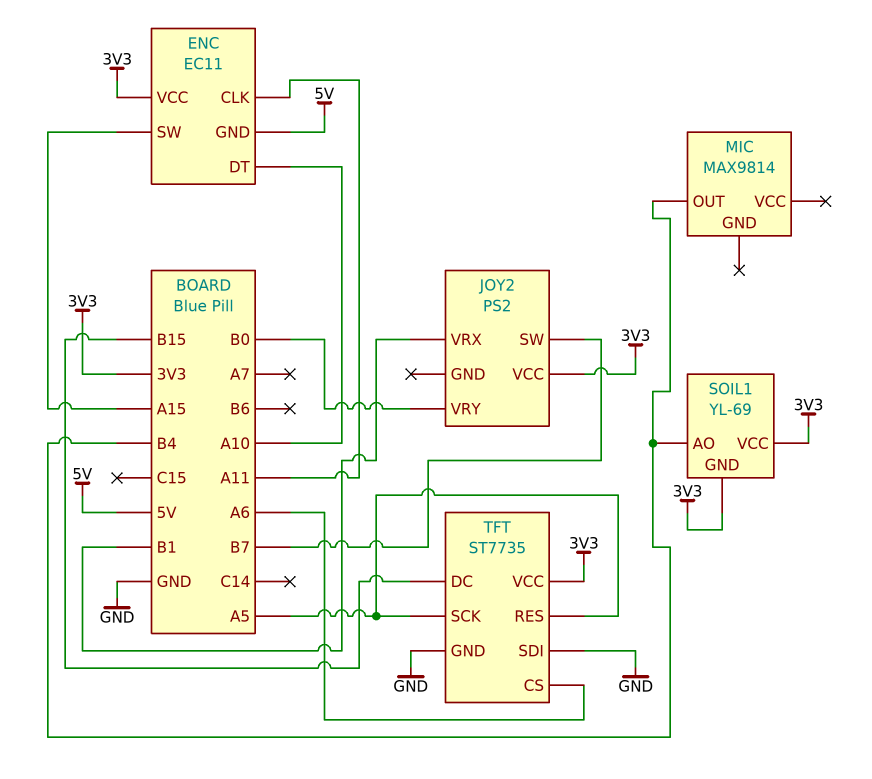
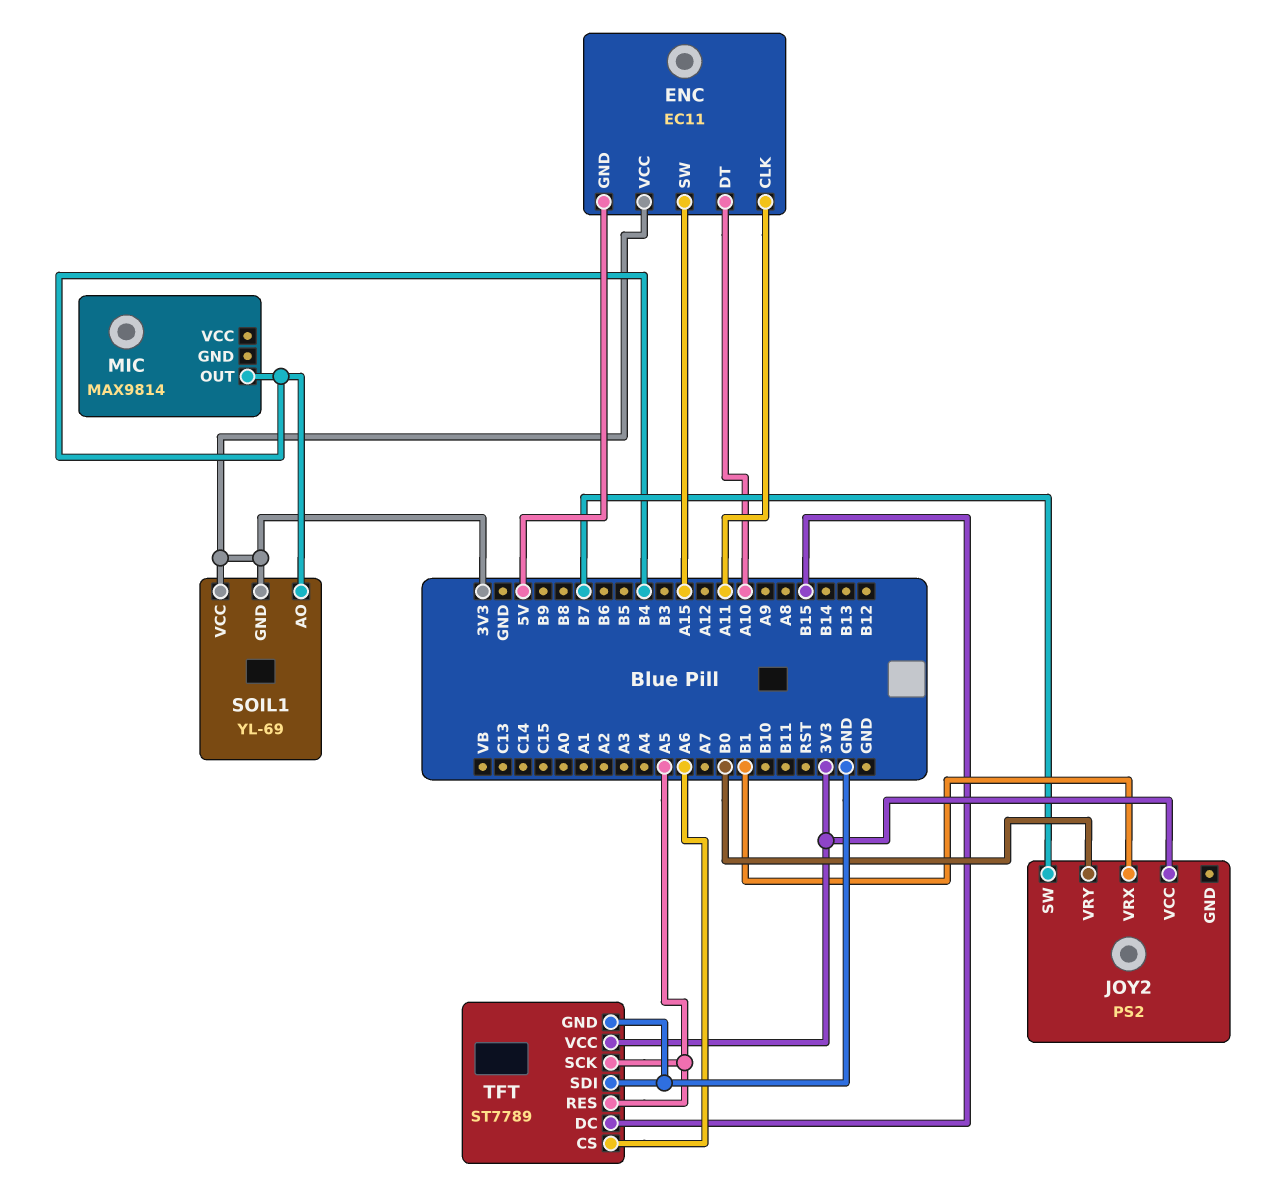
TFT: ST7735 -> ST7789

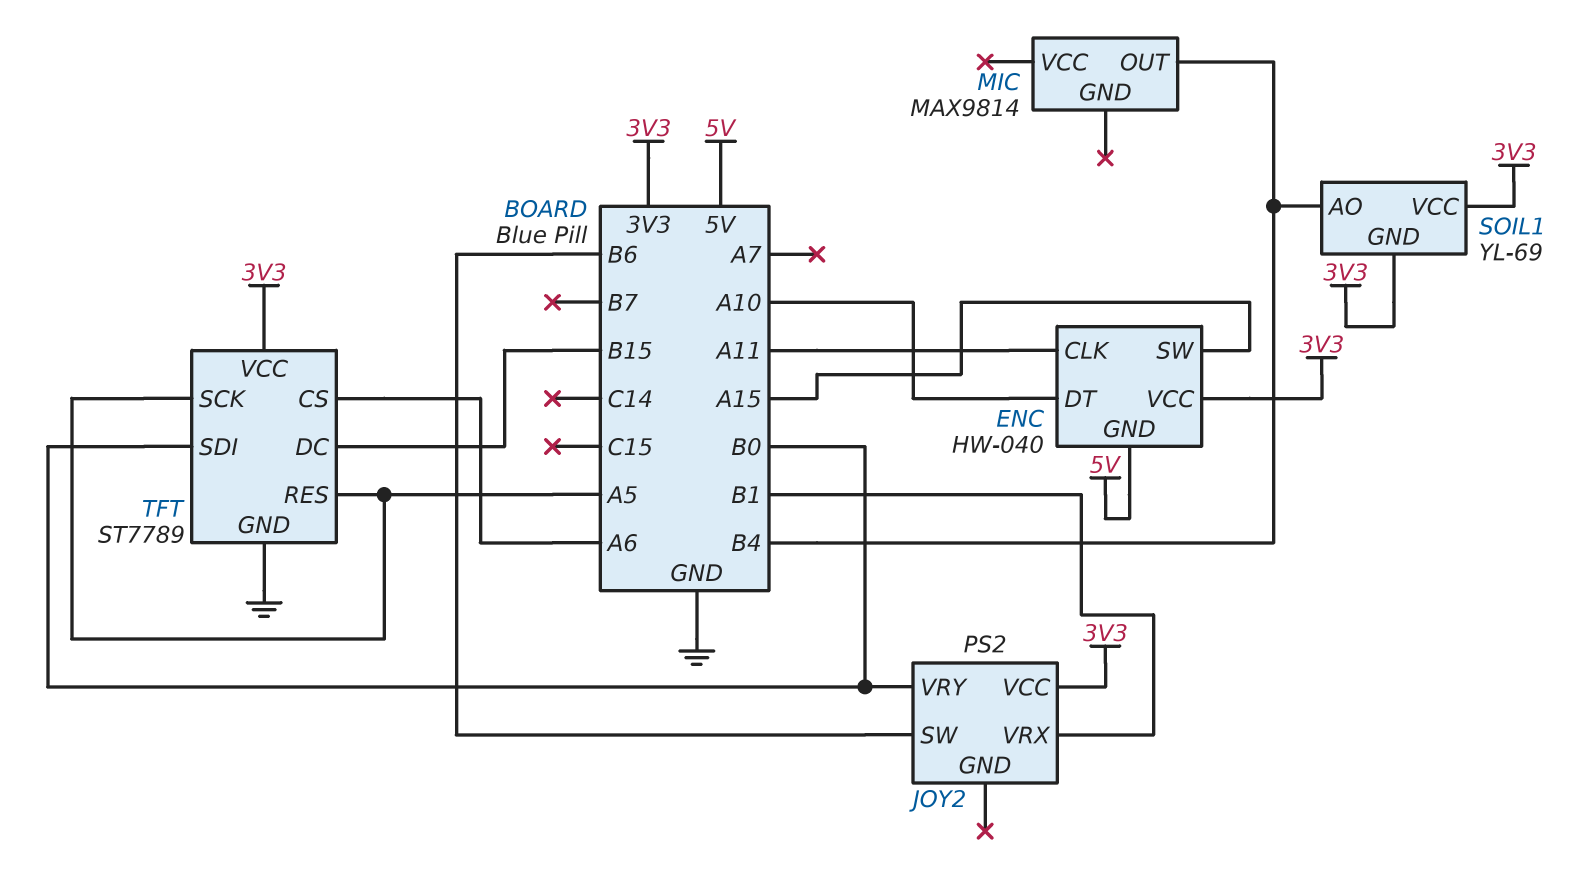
ENC: EC11 -> HW-040
JOY2 pin SW: B7 -> B6
TFT pin SDI: GND -> B0

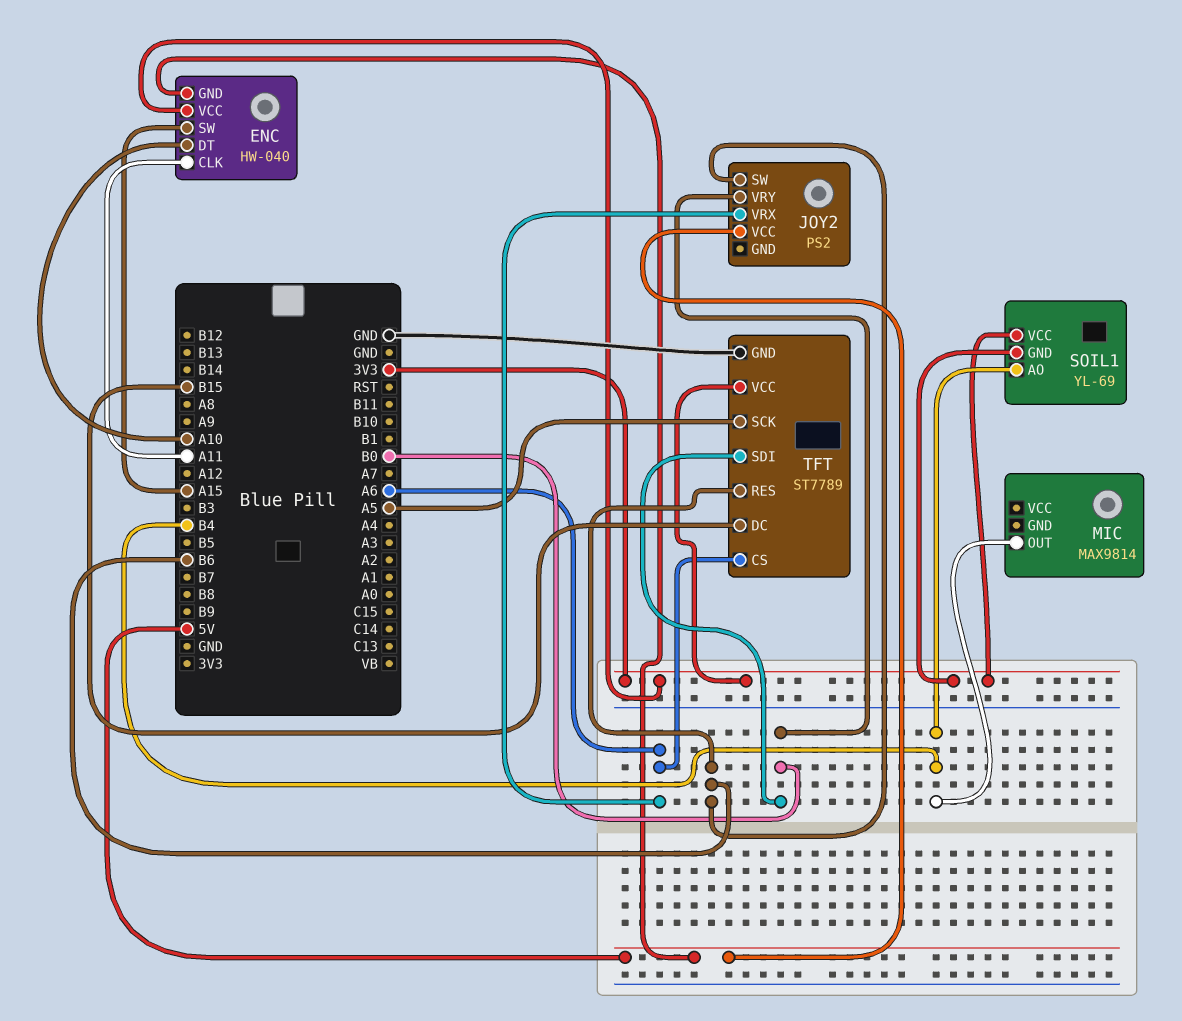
JOY2 pin VCC: 3V3 -> 5V
JOY2 pin VRX: B1 -> A6
TFT pin RES: A5 -> B6

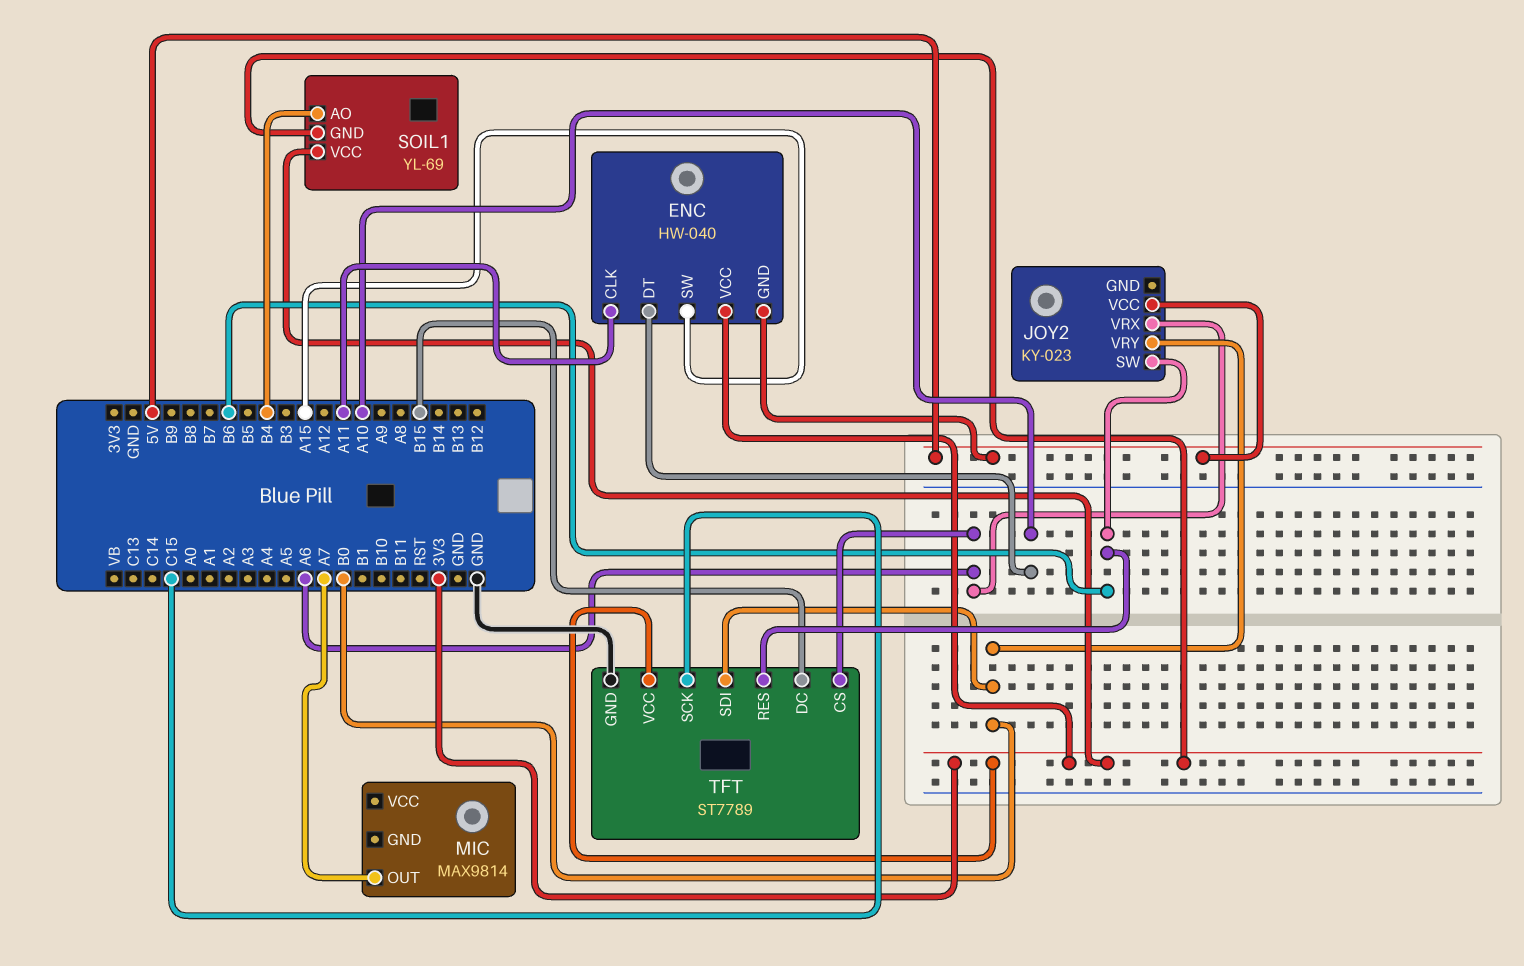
JOY2: PS2 -> KY-023
MIC pin OUT: B4 -> A7
TFT pin SCK: A5 -> C15

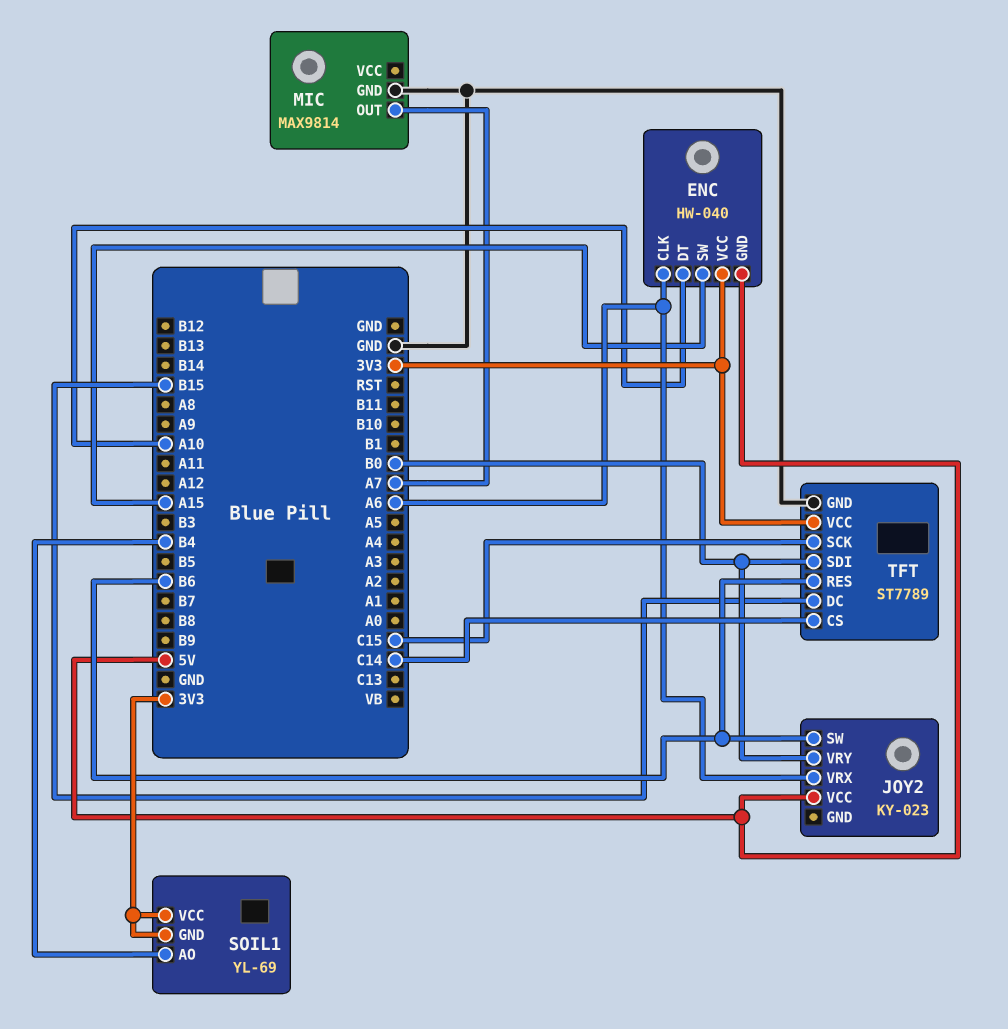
ENC pin CLK: A11 -> A6
MIC pin GND: none -> GND
TFT pin CS: A6 -> C14

